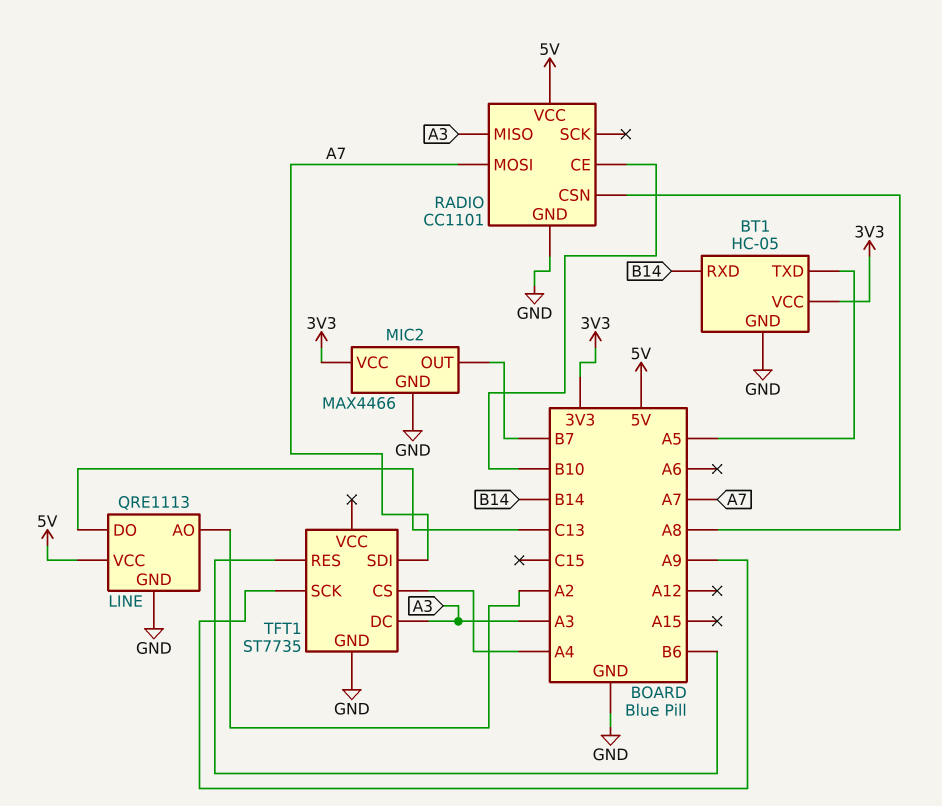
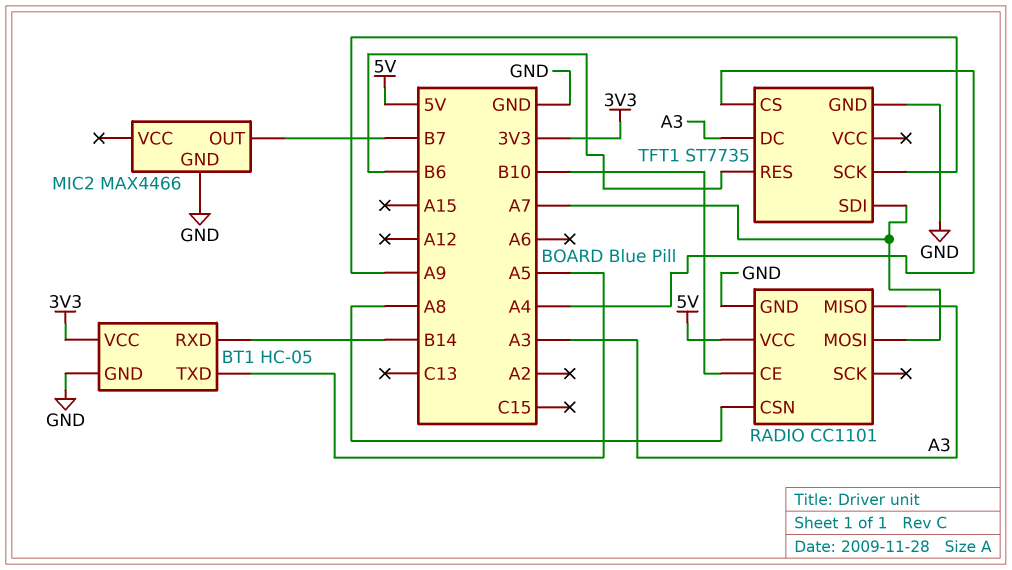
LINE: QRE1113 -> none
LINE pin AO: A2 -> none
LINE pin DO: C13 -> none
LINE pin GND: GND -> none
LINE pin VCC: 5V -> none
MIC2 pin VCC: 3V3 -> none

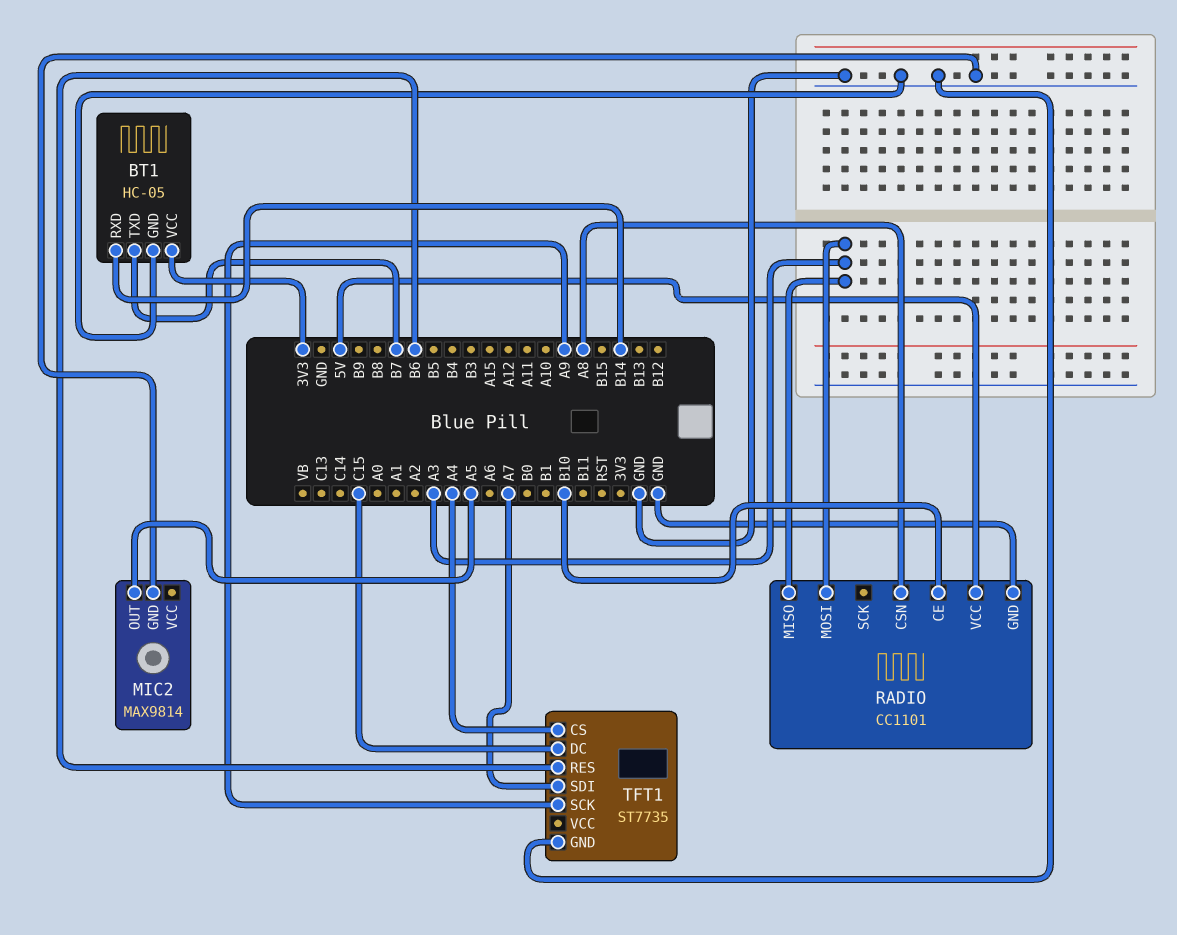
BT1 pin TXD: A5 -> B7
MIC2: MAX4466 -> MAX9814
MIC2 pin OUT: B7 -> A5
RADIO pin MOSI: A7 -> A3
TFT1 pin DC: A3 -> C15

